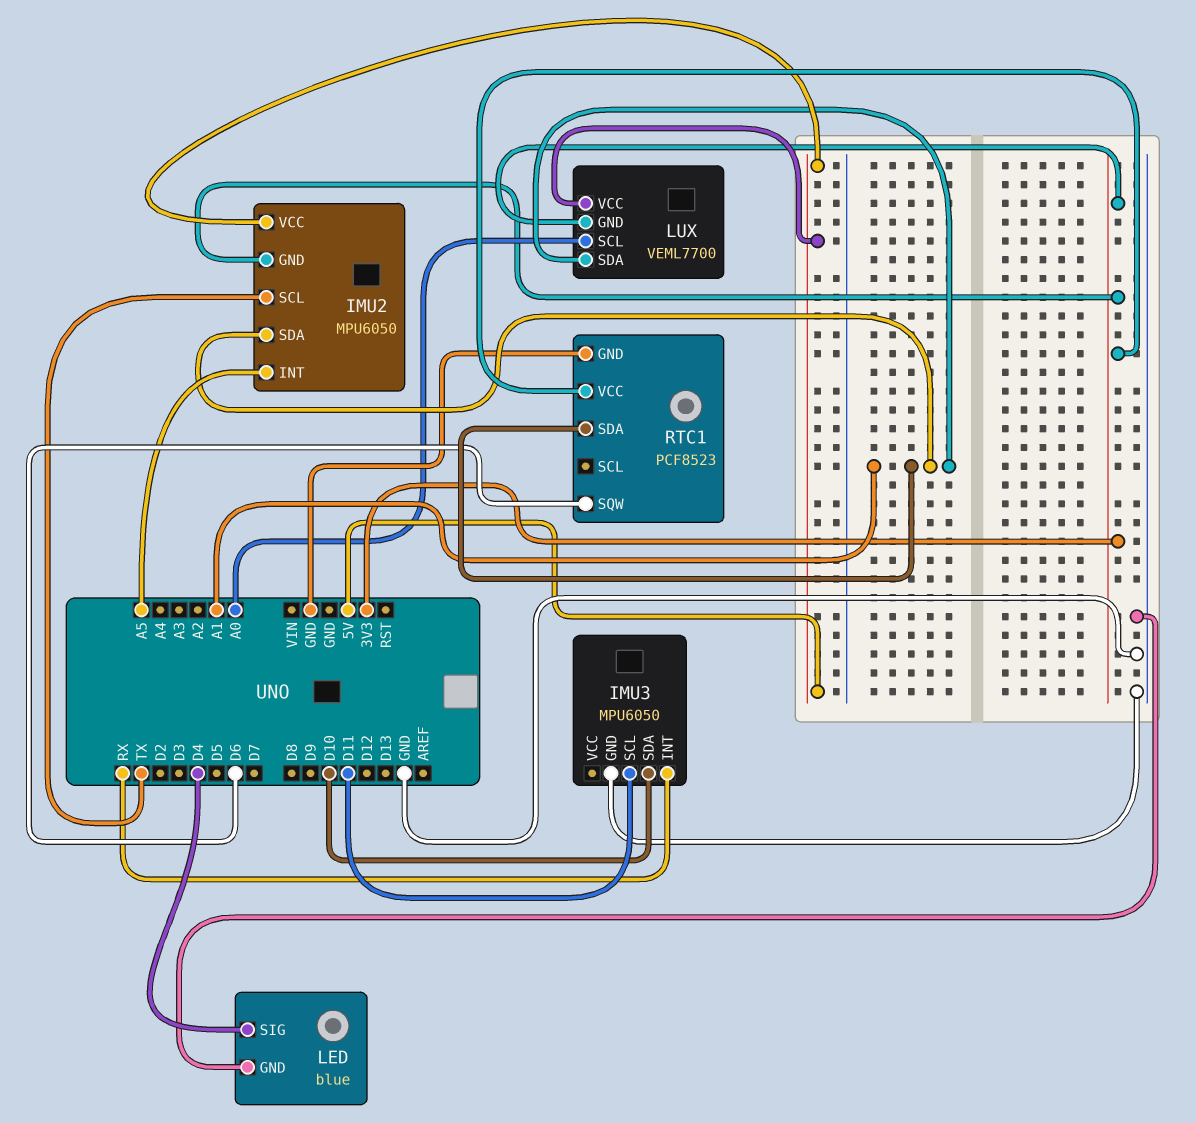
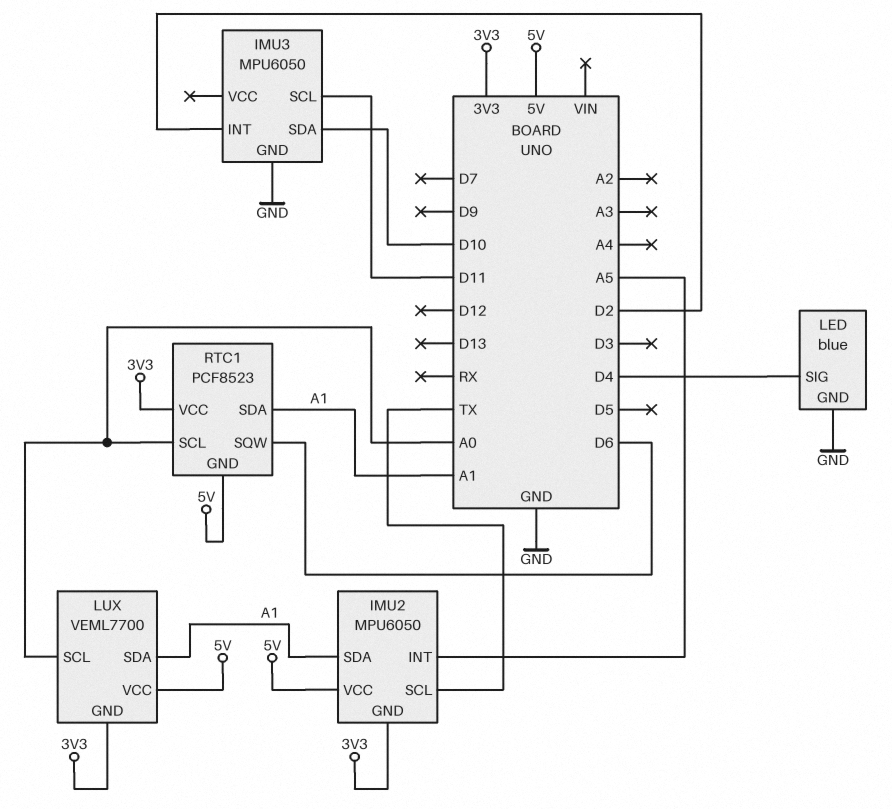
IMU3 pin INT: RX -> D2
RTC1 pin GND: GND -> 5V
RTC1 pin SCL: none -> A0

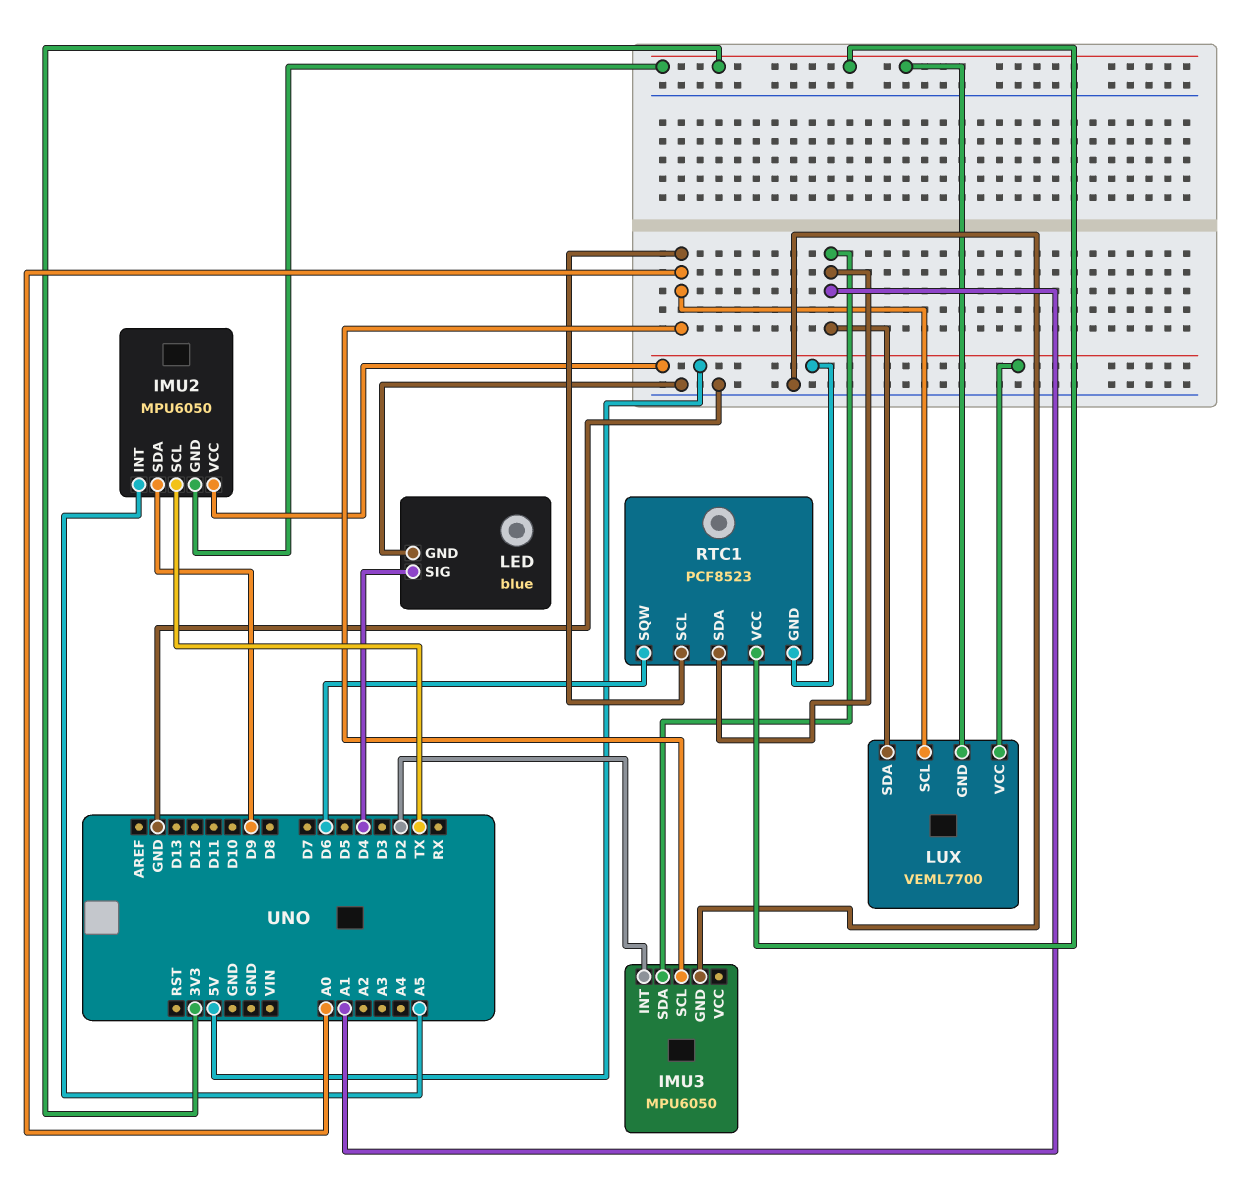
IMU2 pin SDA: A1 -> D9
IMU3 pin SCL: D11 -> A0
IMU3 pin SDA: D10 -> A1

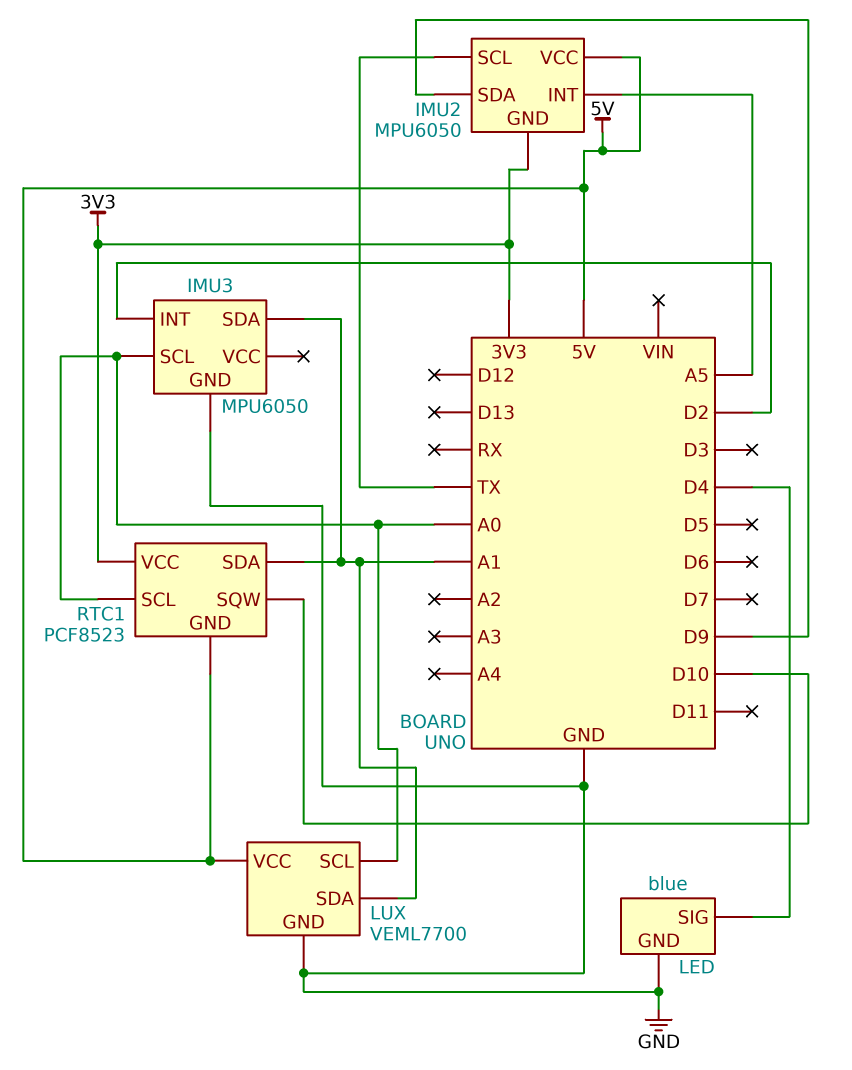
LUX pin GND: 3V3 -> GND
RTC1 pin SQW: D6 -> D10

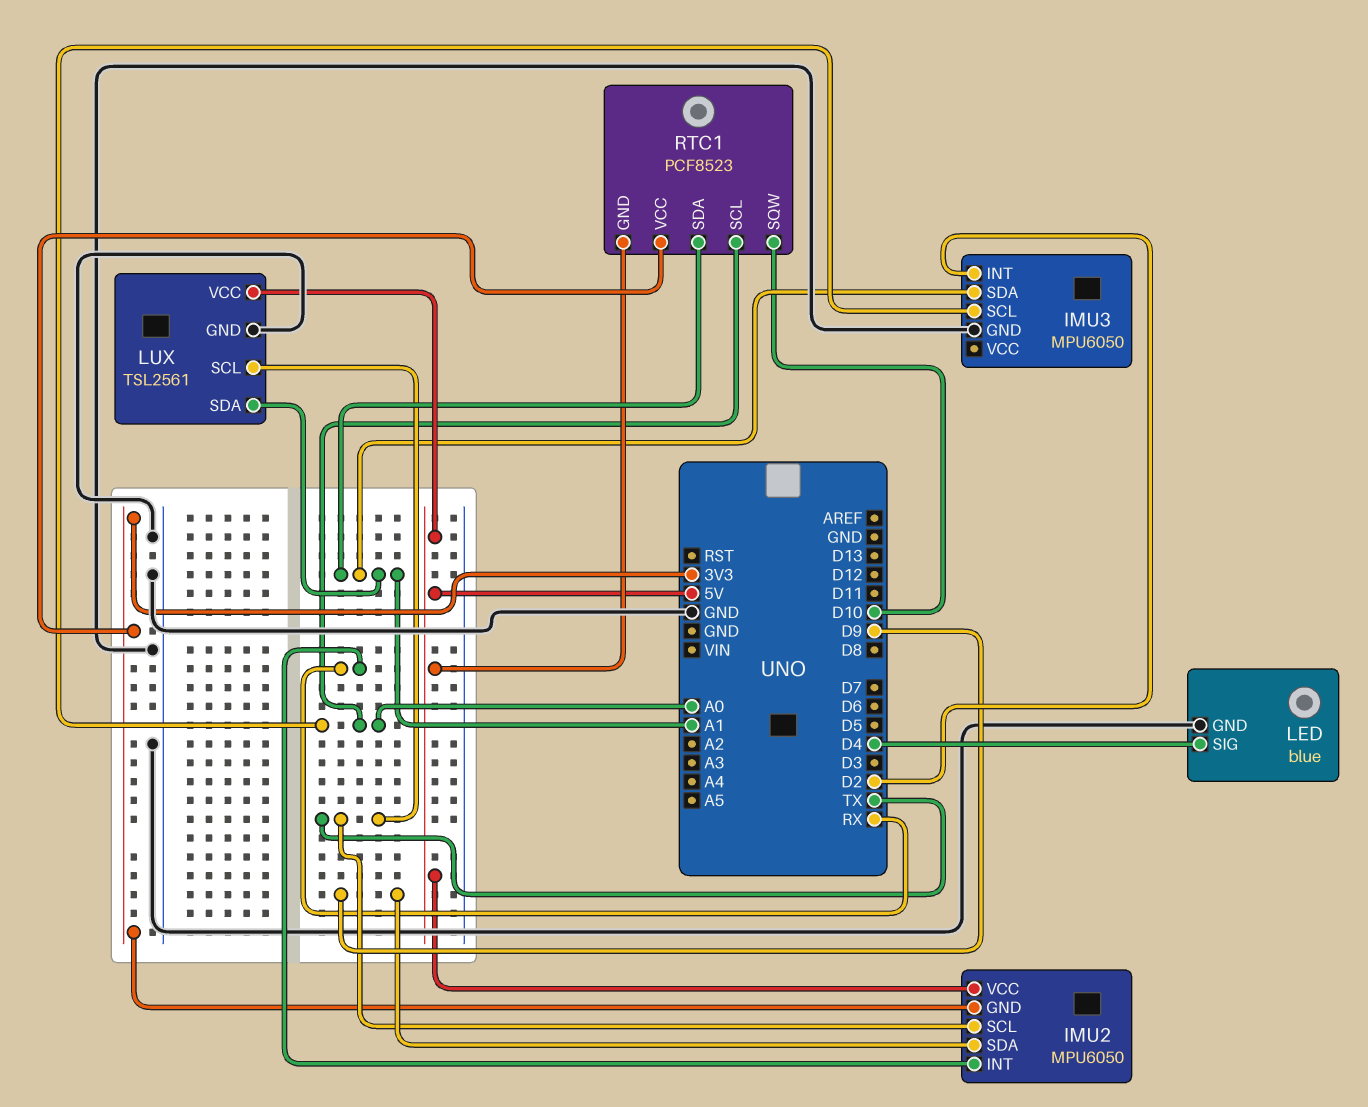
IMU2 pin INT: A5 -> RX
LUX: VEML7700 -> TSL2561
LUX pin SCL: A0 -> TX

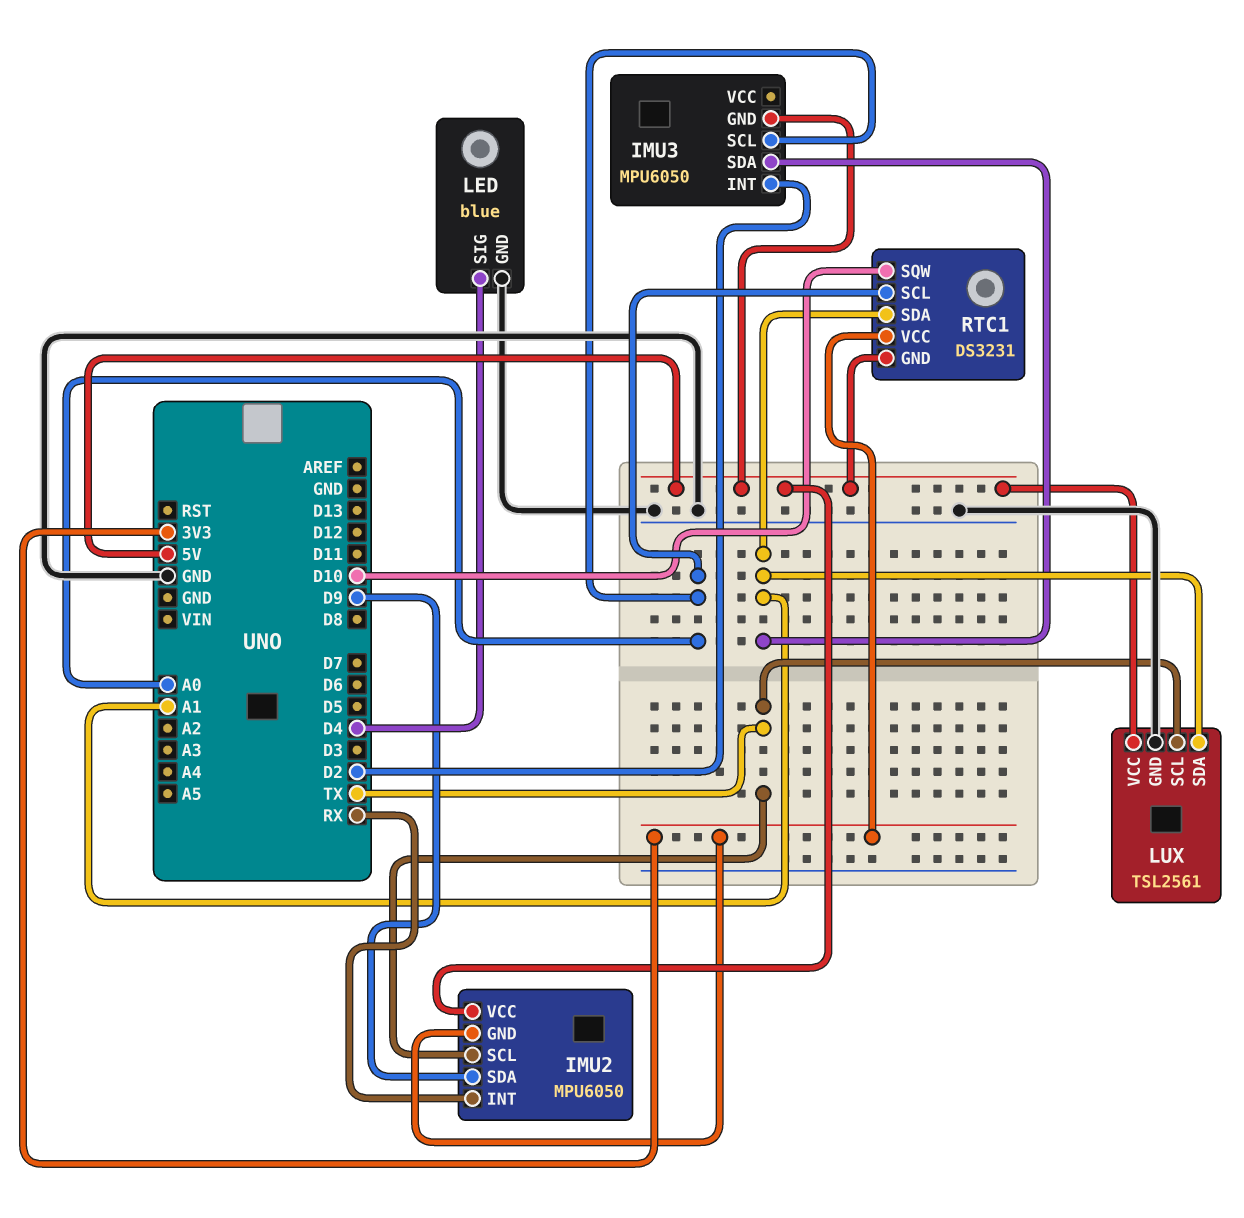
IMU3 pin GND: GND -> 5V
RTC1: PCF8523 -> DS3231

